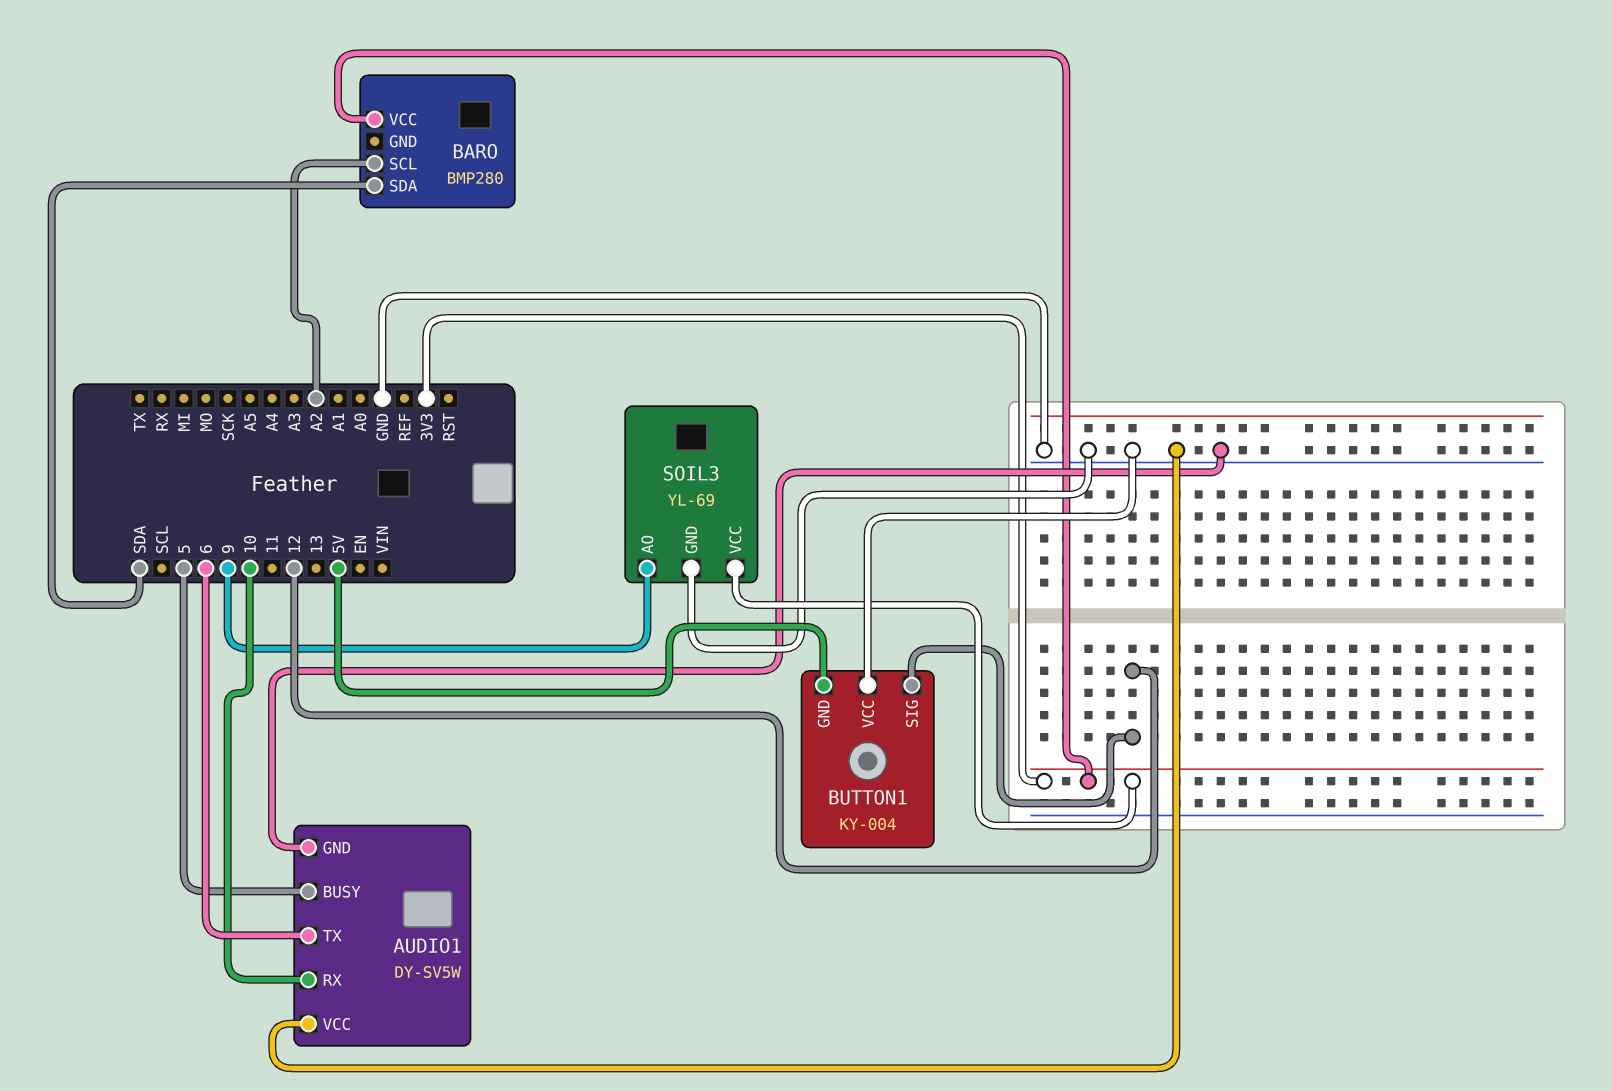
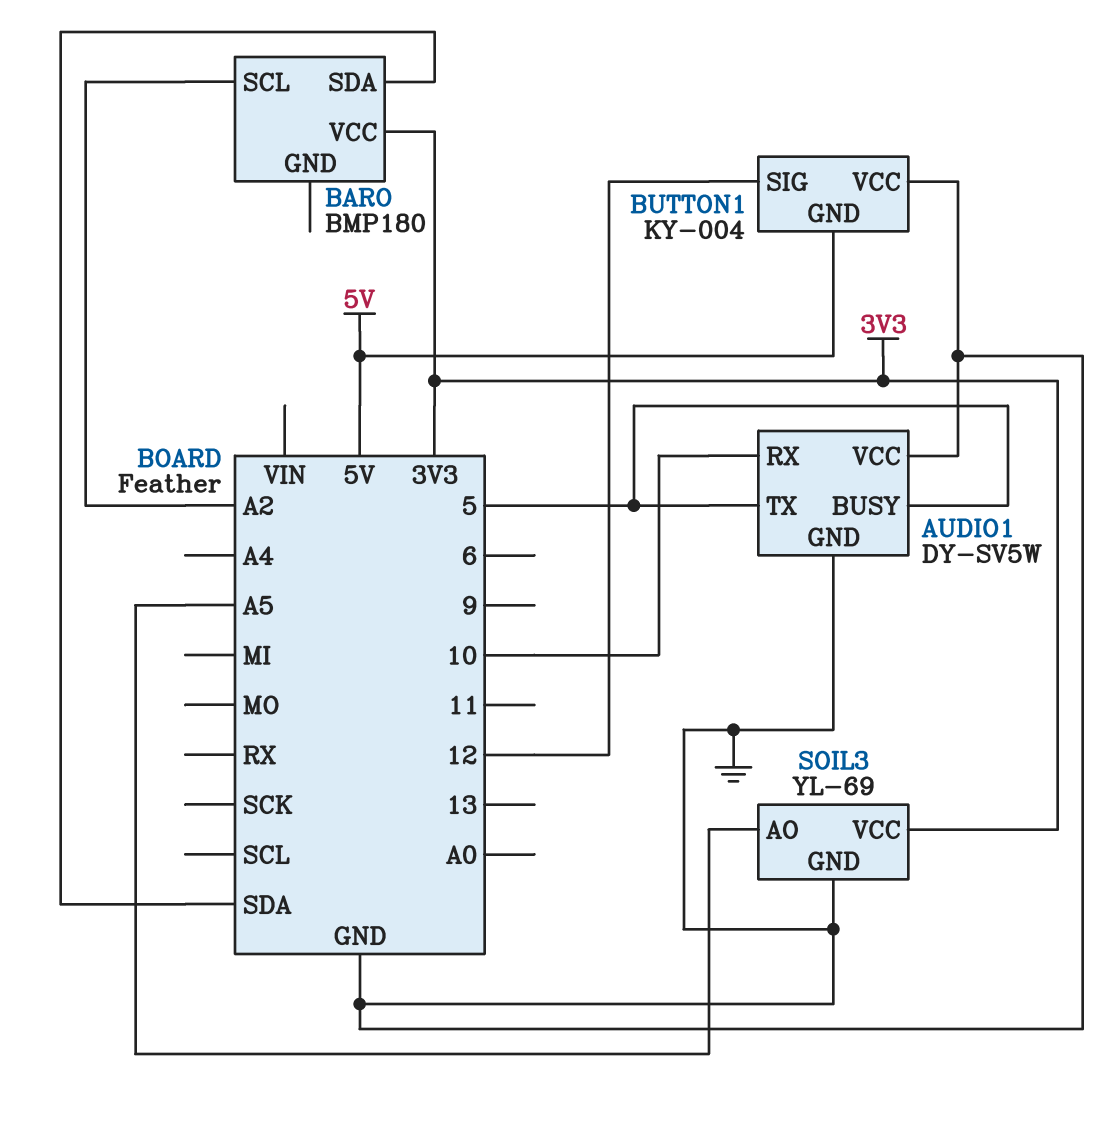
AUDIO1 pin TX: 6 -> 5
BARO: BMP280 -> BMP180
SOIL3 pin AO: 9 -> A5

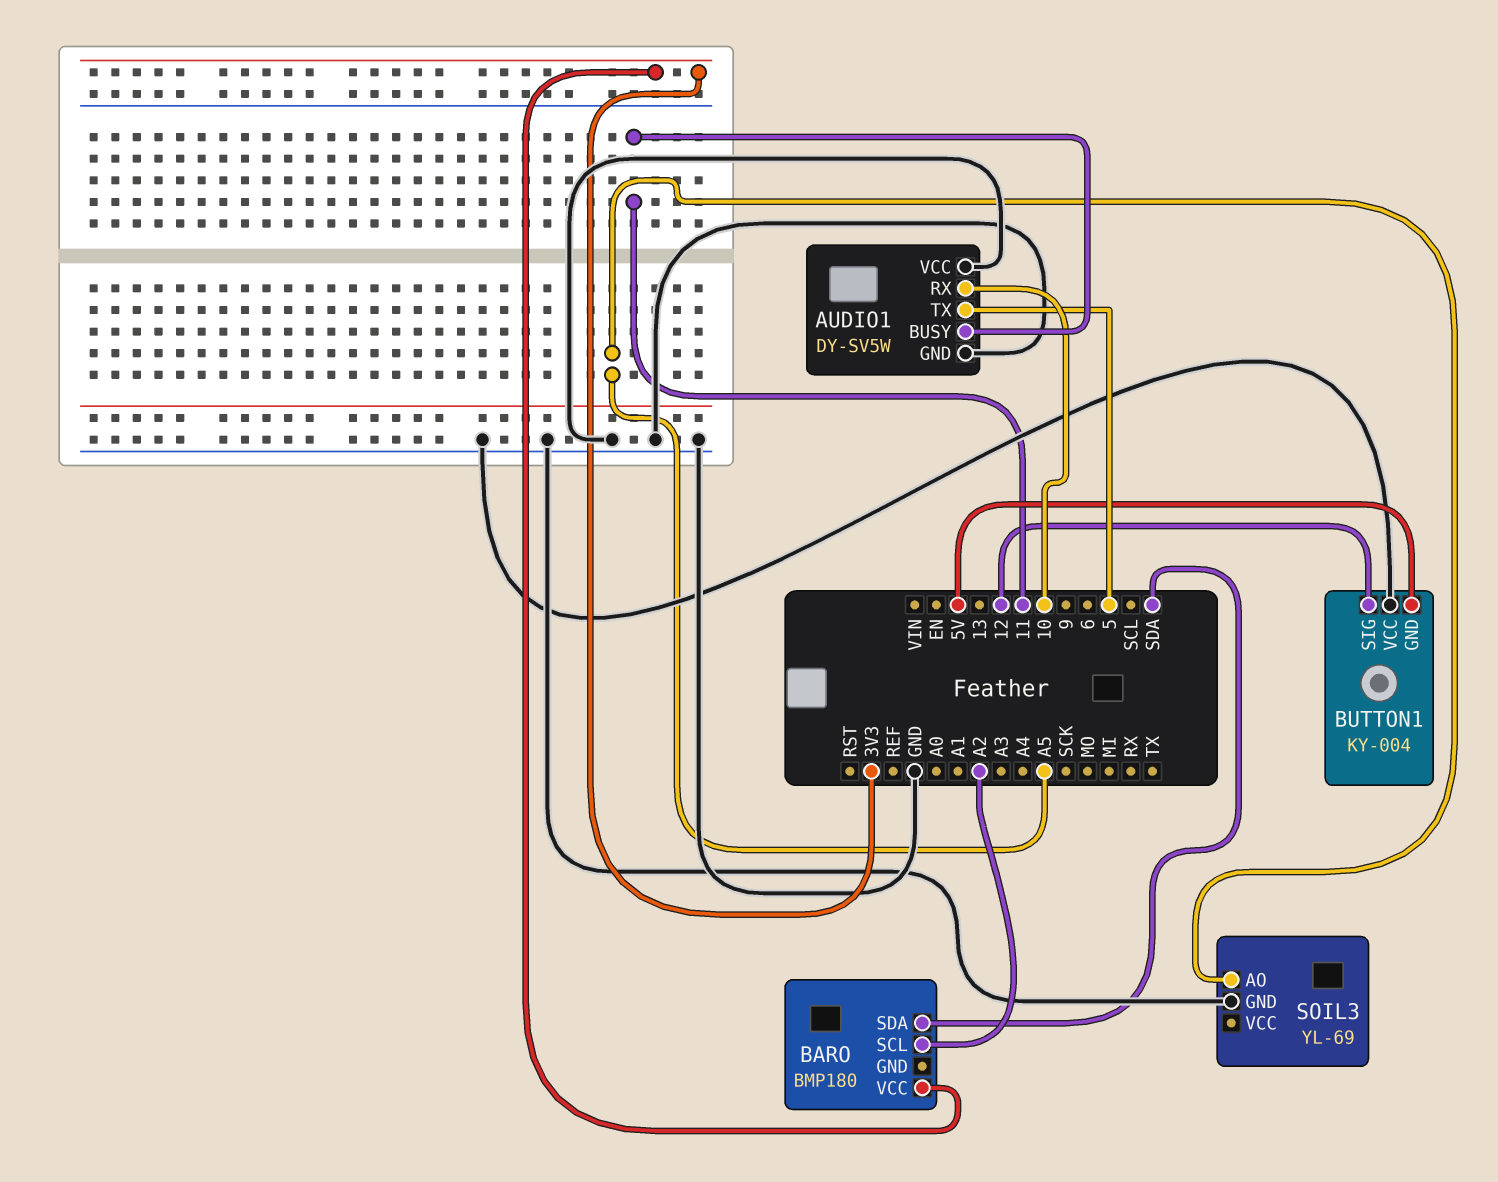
AUDIO1 pin BUSY: 5 -> 11
SOIL3 pin VCC: 3V3 -> none

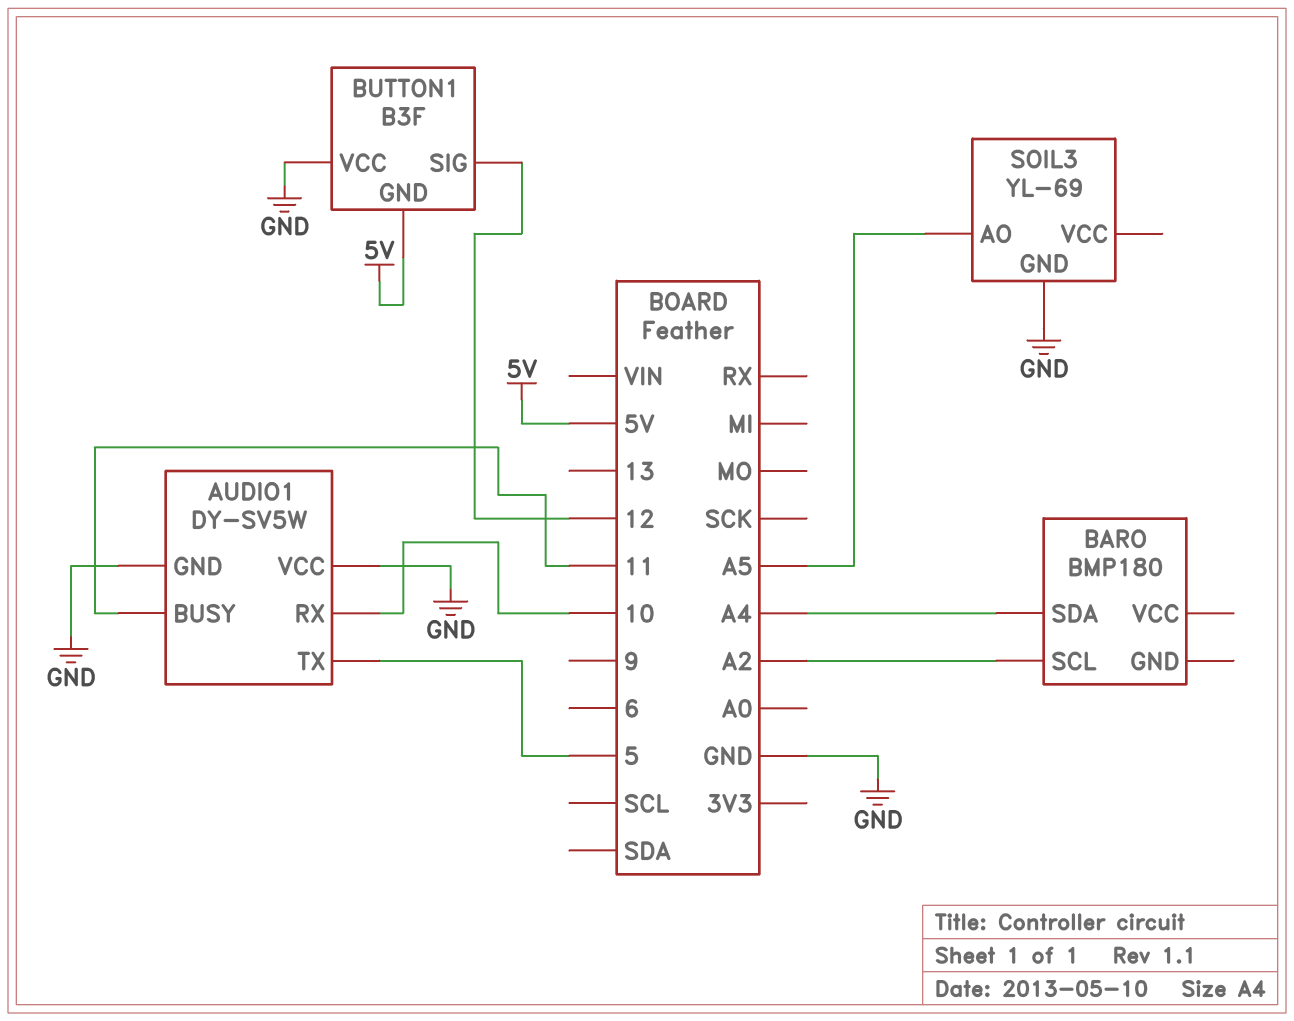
BARO pin SDA: SDA -> A4
BARO pin VCC: 3V3 -> none
BUTTON1: KY-004 -> B3F

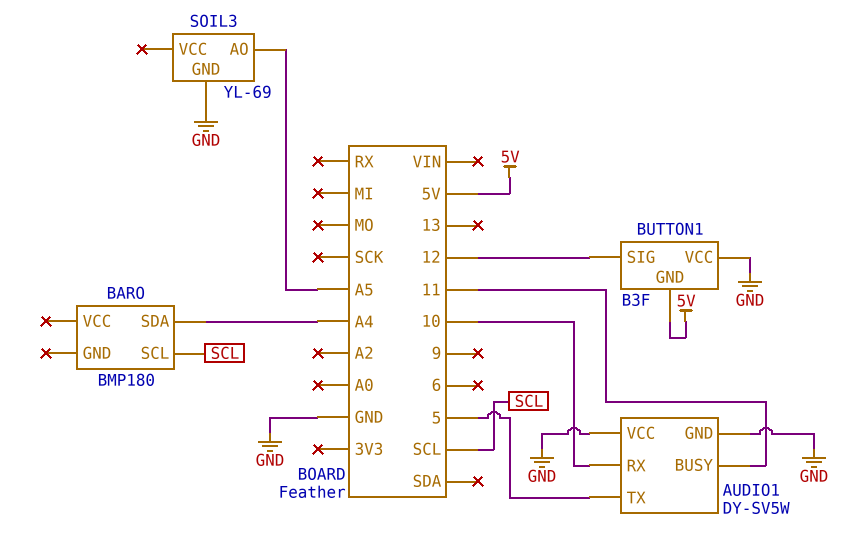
BARO pin SCL: A2 -> SCL

